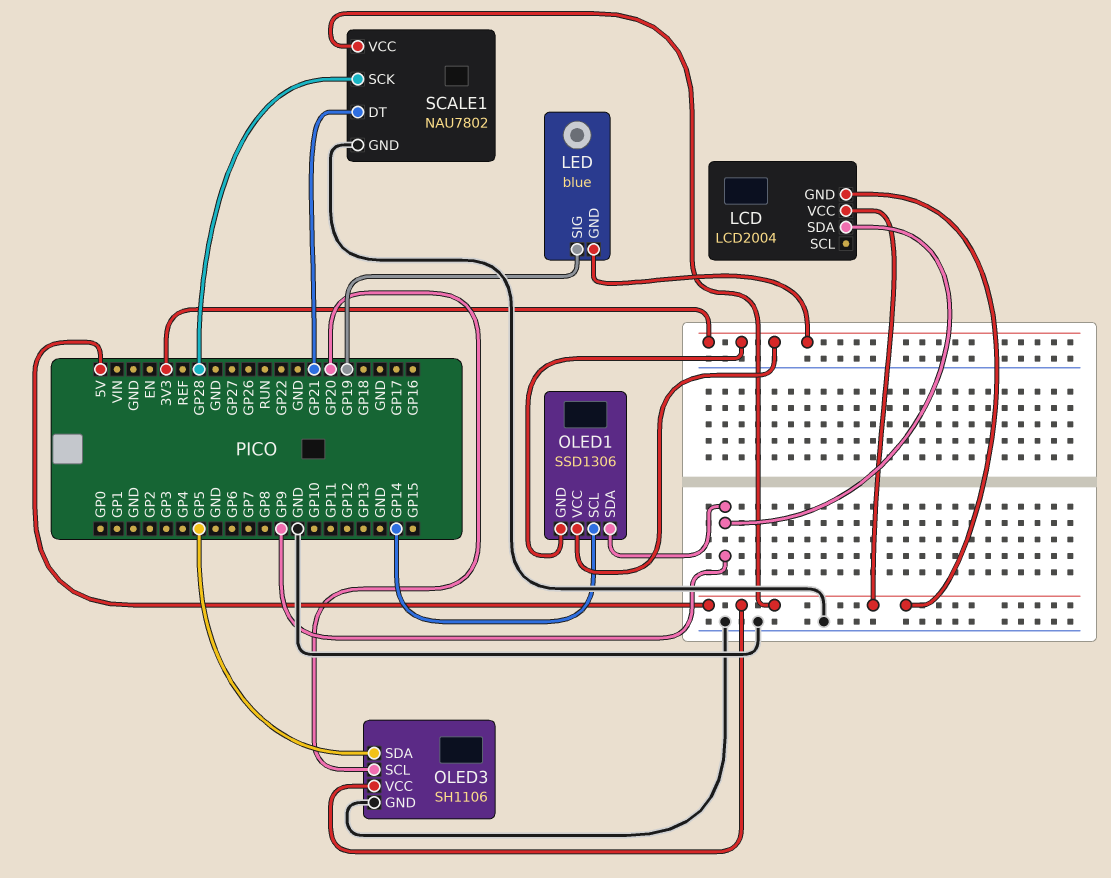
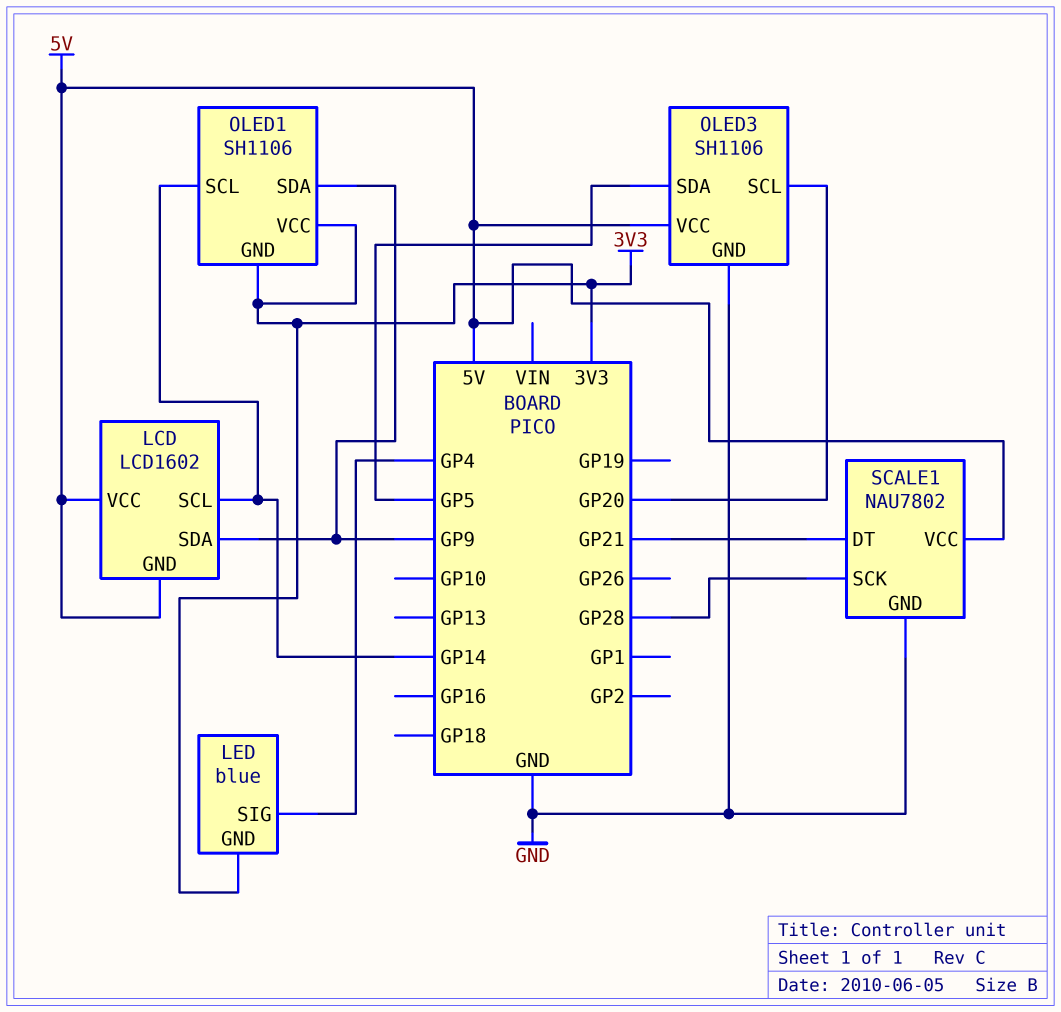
LCD: LCD2004 -> LCD1602
LCD pin SCL: none -> GP14
LED pin SIG: GP19 -> GP4
OLED1: SSD1306 -> SH1106

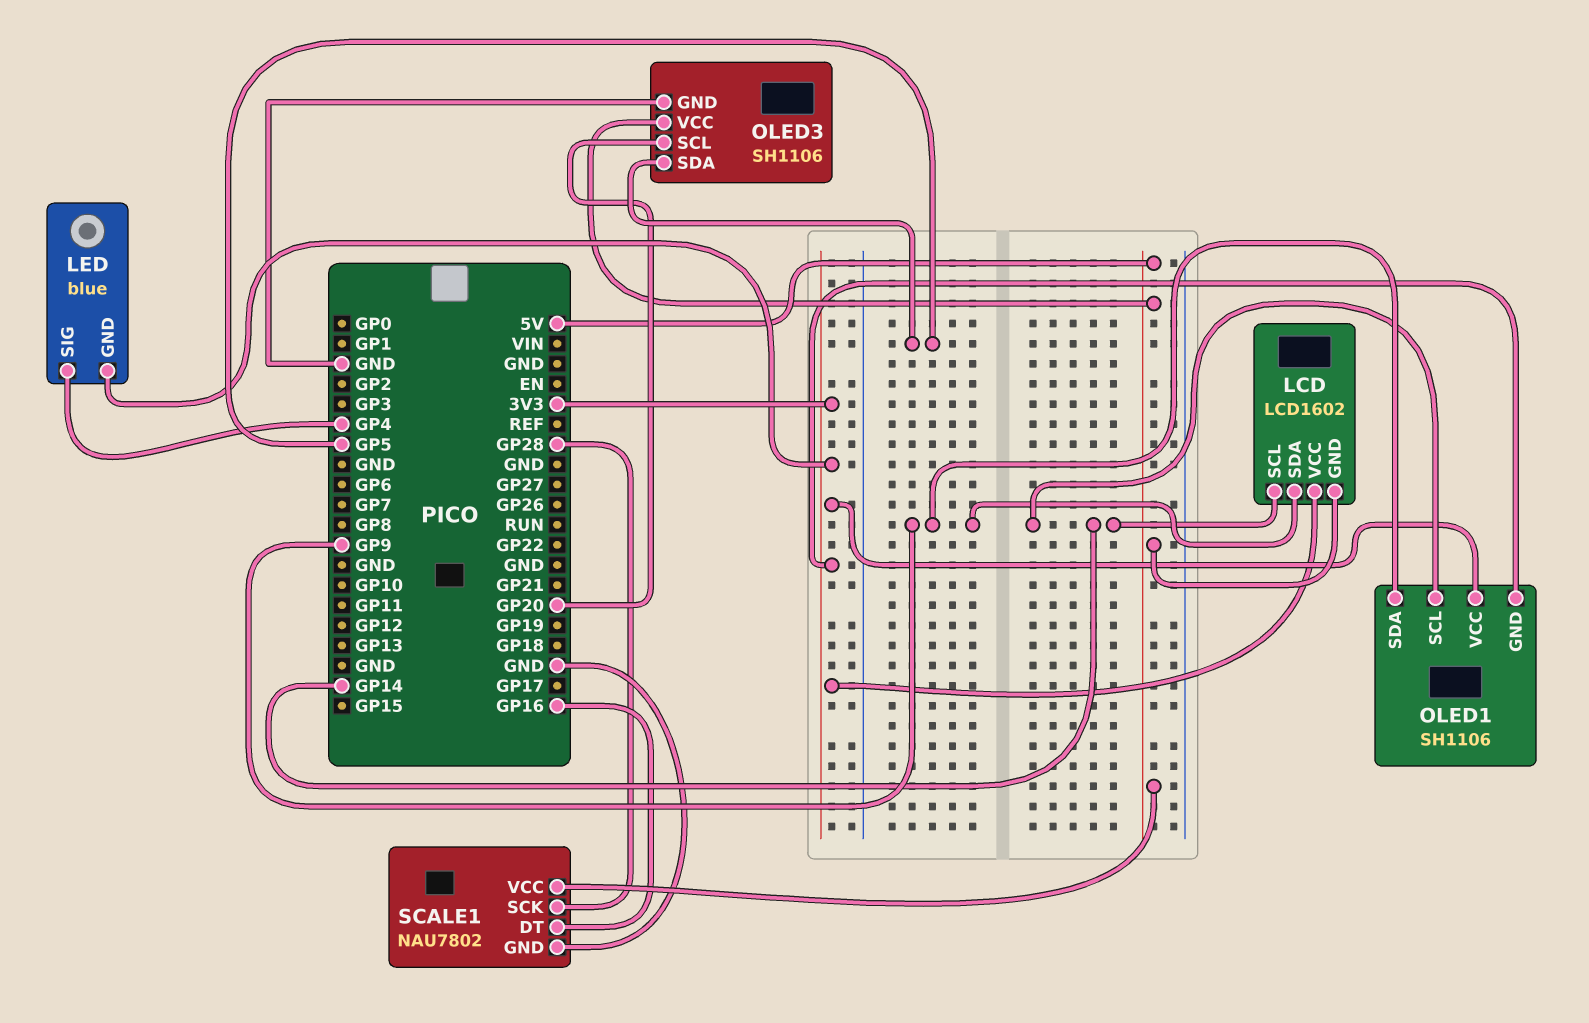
LCD pin VCC: 5V -> 3V3
SCALE1 pin DT: GP21 -> GP16

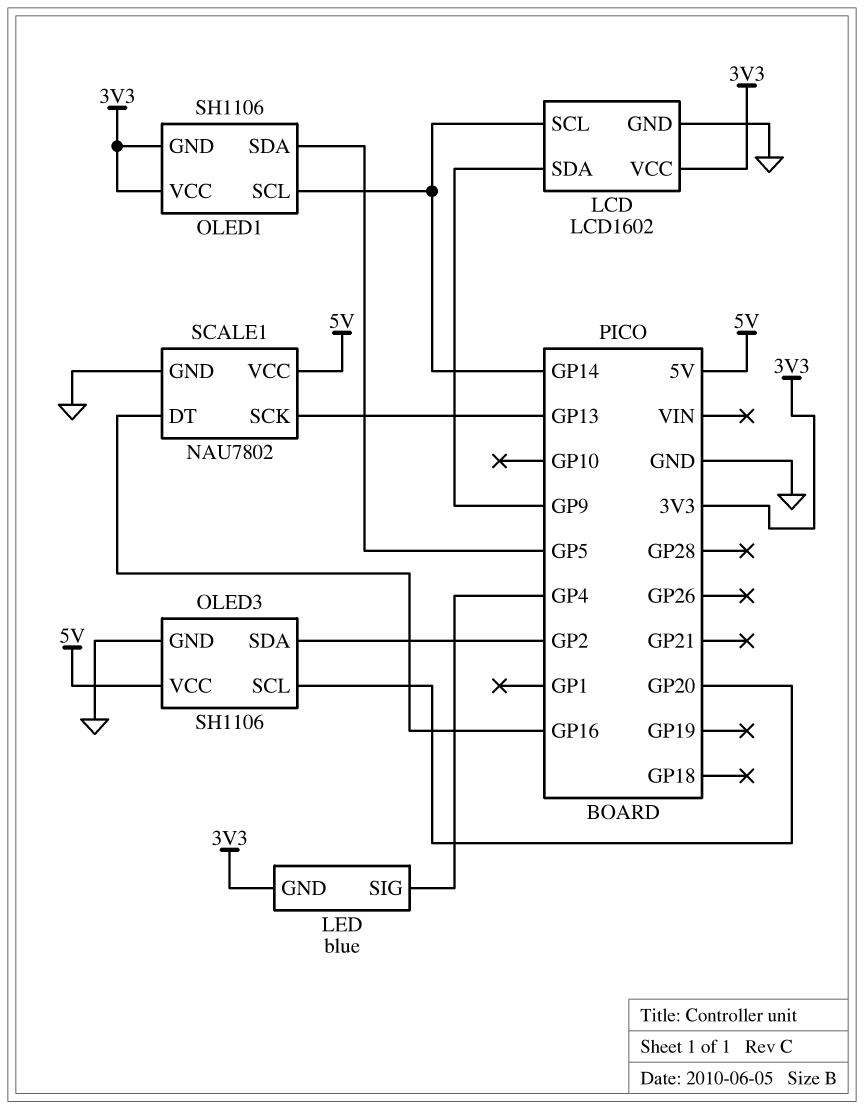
LCD pin GND: 5V -> GND
OLED1 pin SDA: GP9 -> GP5
OLED3 pin SDA: GP5 -> GP2
SCALE1 pin SCK: GP28 -> GP13

